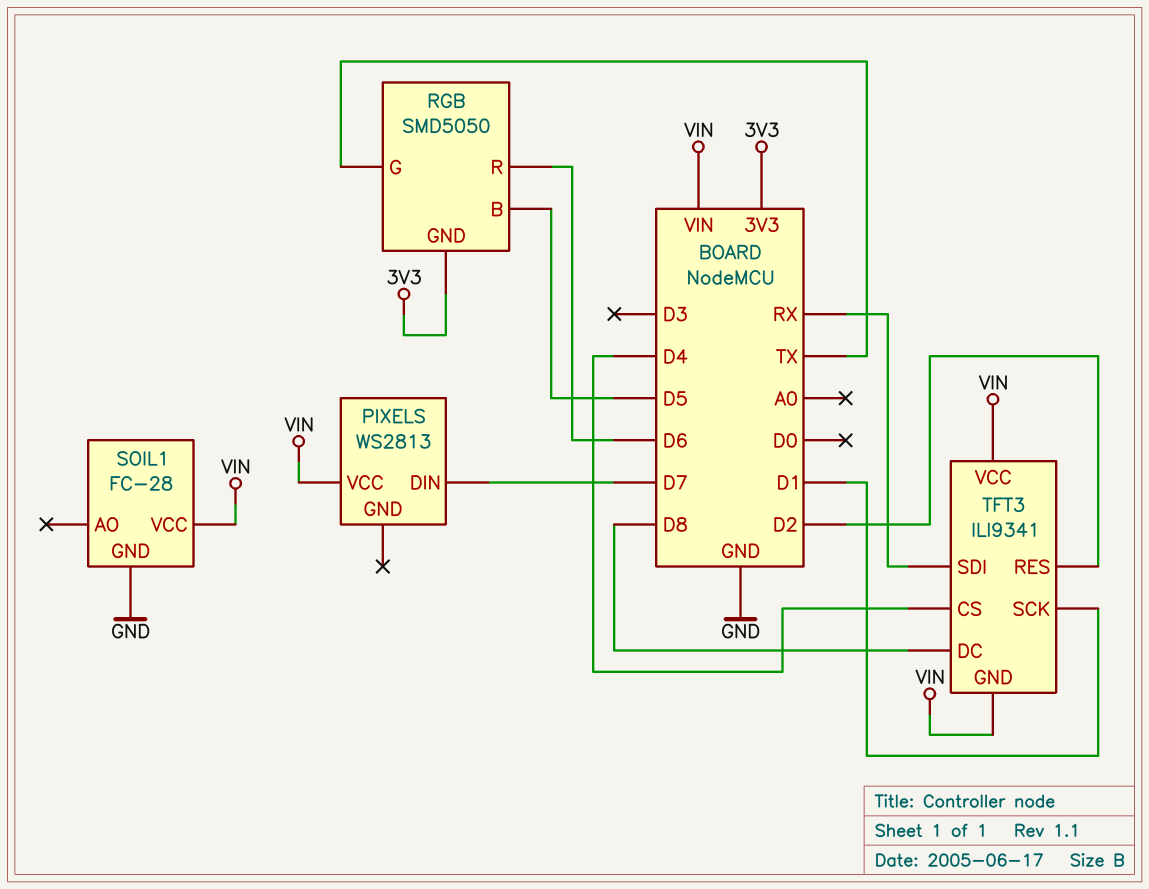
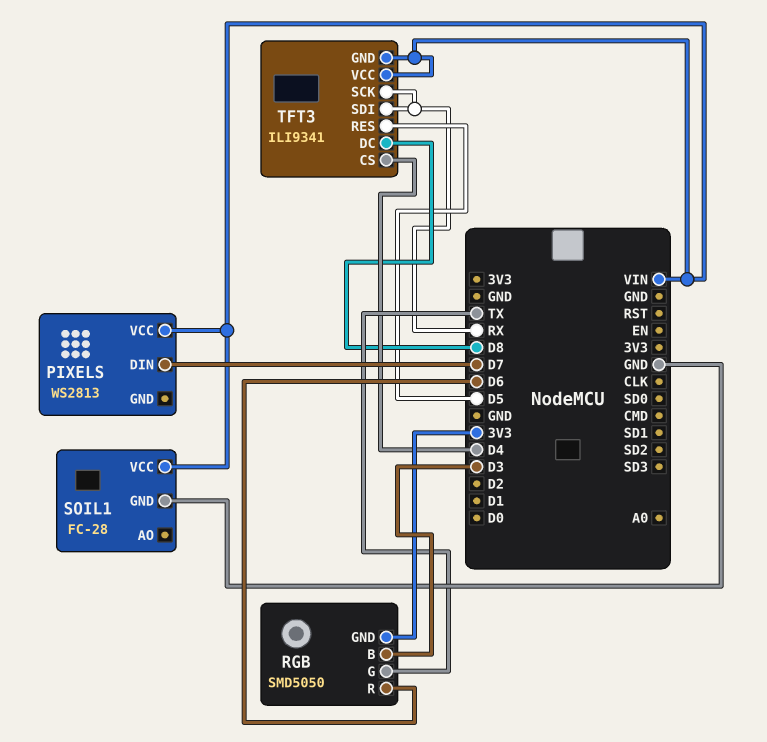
RGB pin B: D5 -> D3
TFT3 pin RES: D2 -> D5
TFT3 pin SCK: D1 -> RX

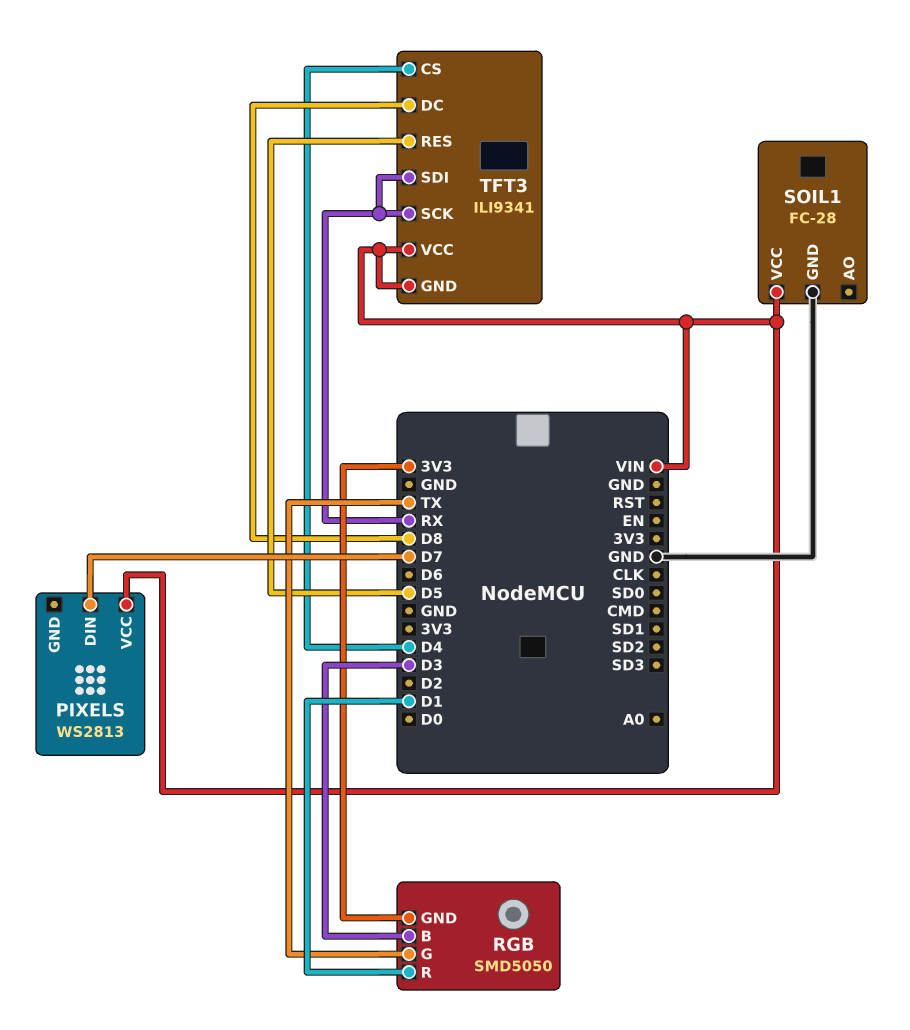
RGB pin R: D6 -> D1

